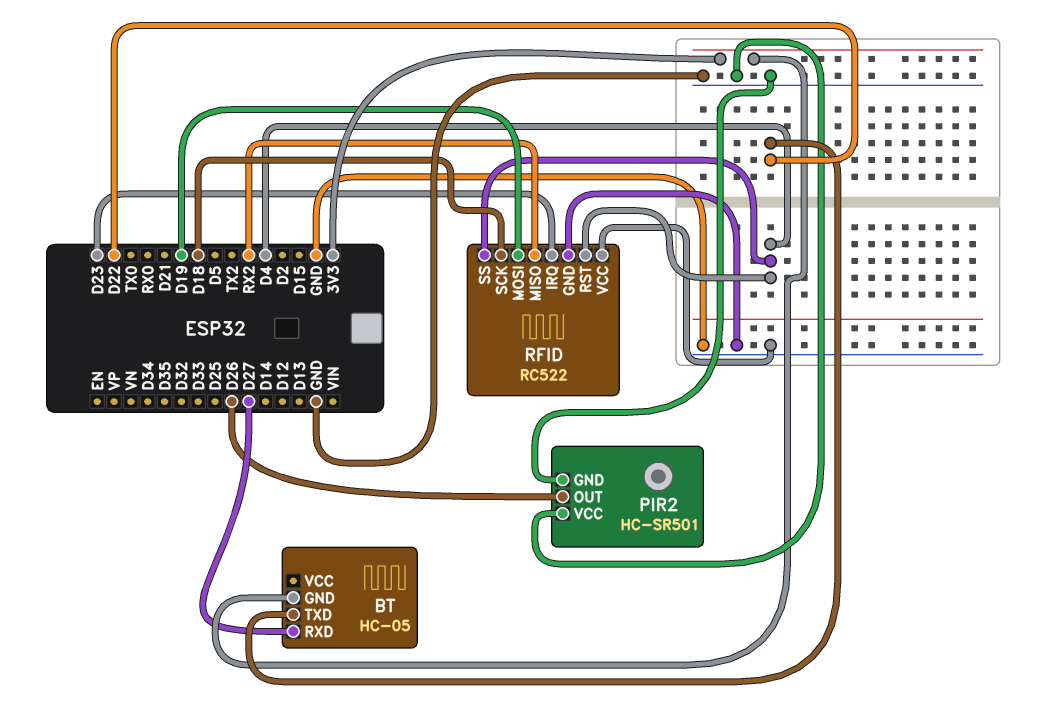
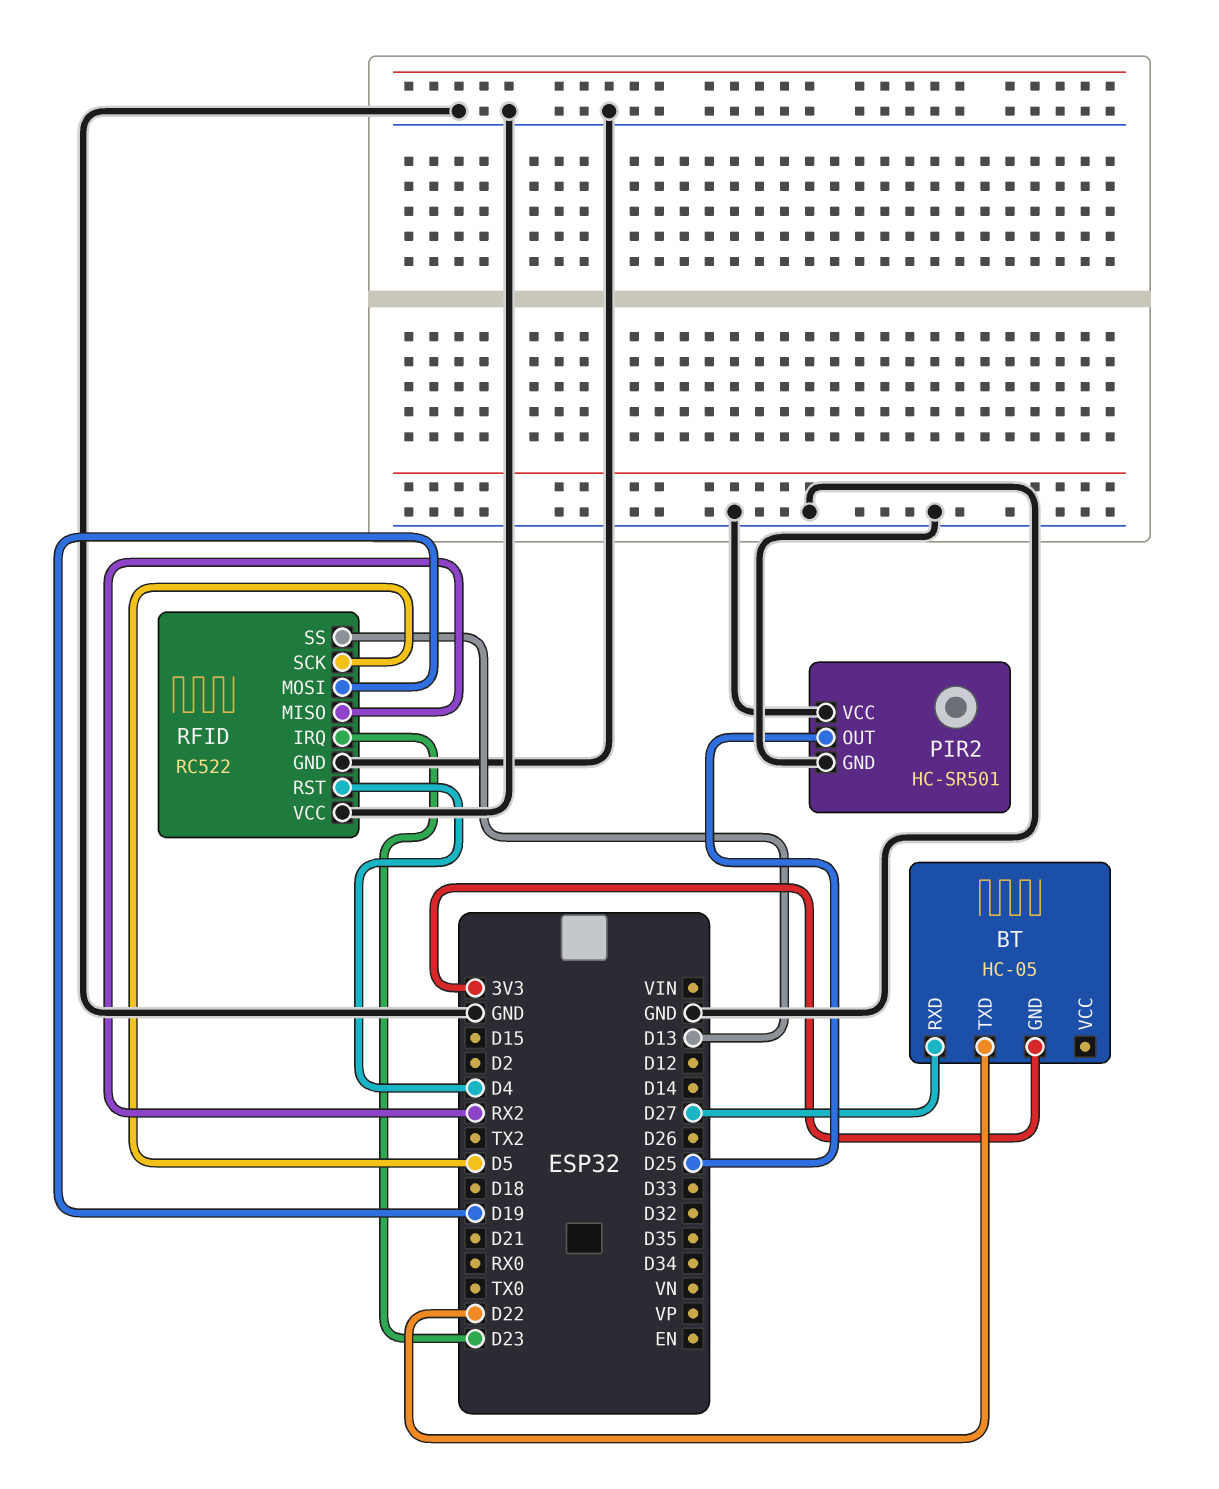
PIR2 pin OUT: D26 -> D25
RFID pin SCK: D18 -> D5
RFID pin SS: D4 -> D13

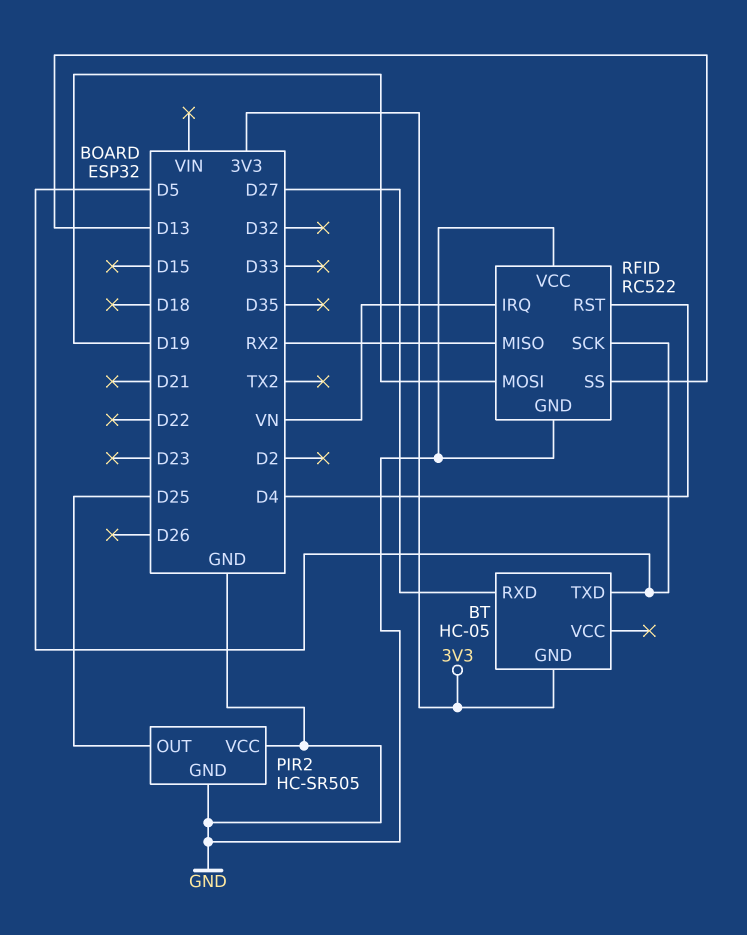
BT pin TXD: D22 -> D5
PIR2: HC-SR501 -> HC-SR505
RFID pin IRQ: D23 -> VN

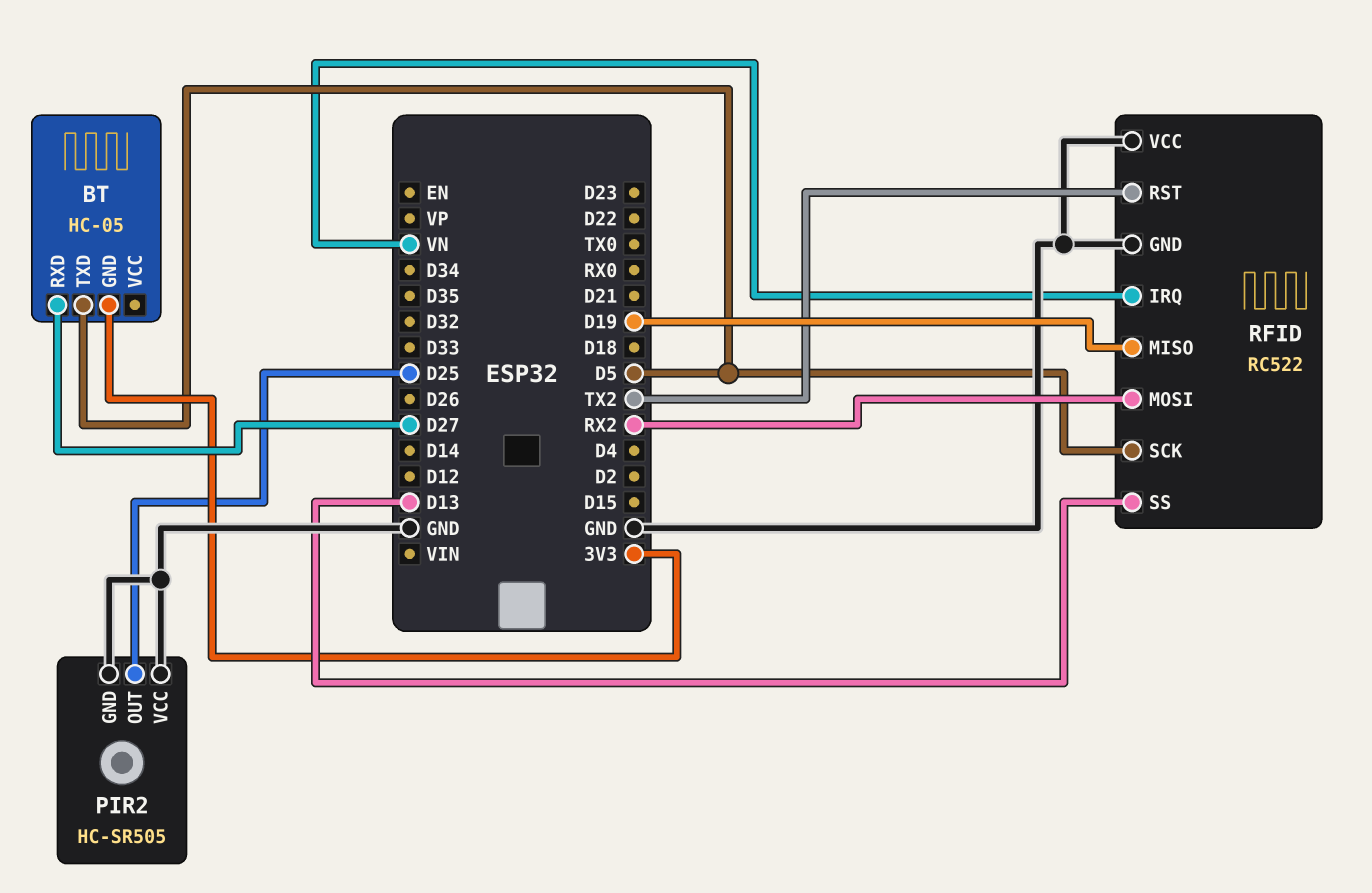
RFID pin MISO: RX2 -> D19
RFID pin MOSI: D19 -> RX2
RFID pin RST: D4 -> TX2

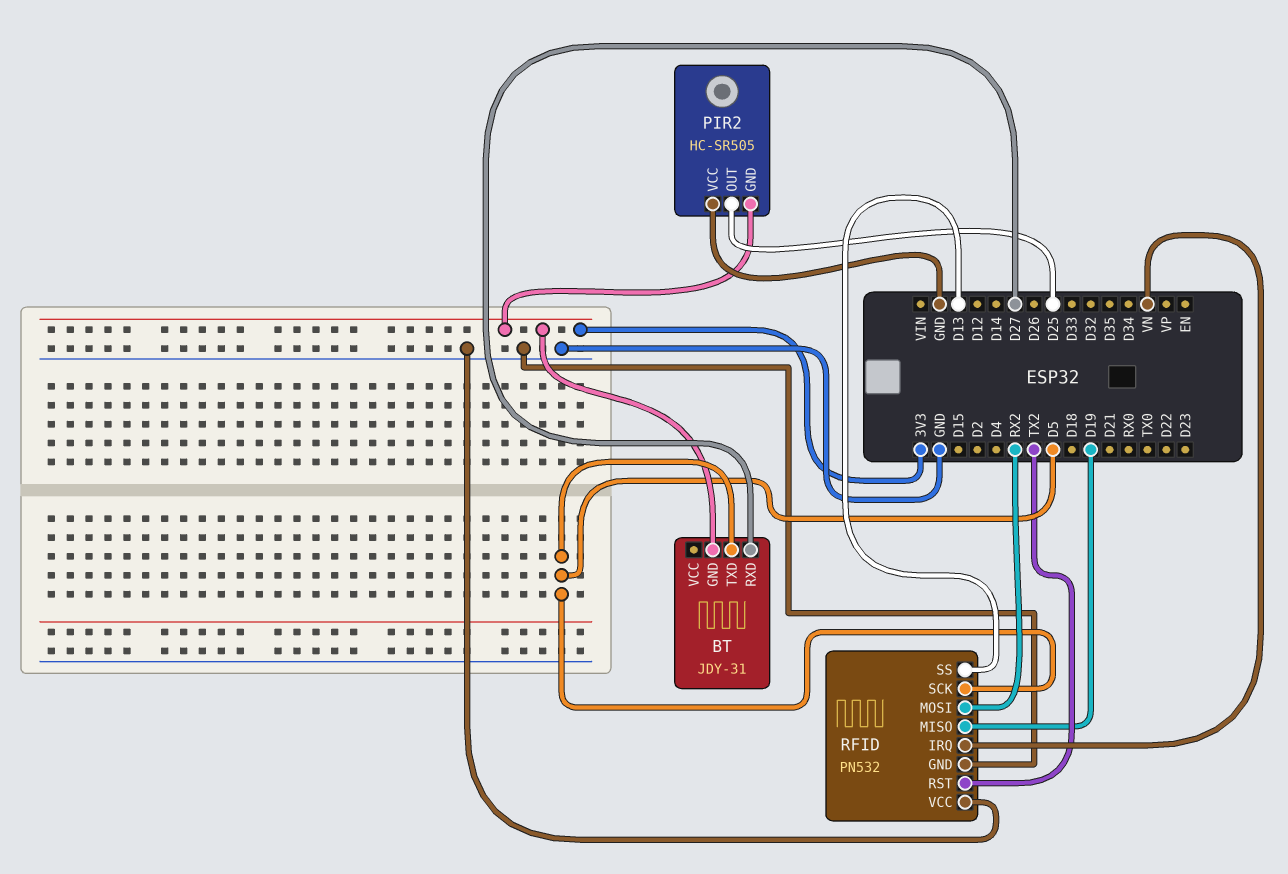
BT: HC-05 -> JDY-31
PIR2 pin GND: GND -> 3V3
RFID: RC522 -> PN532

